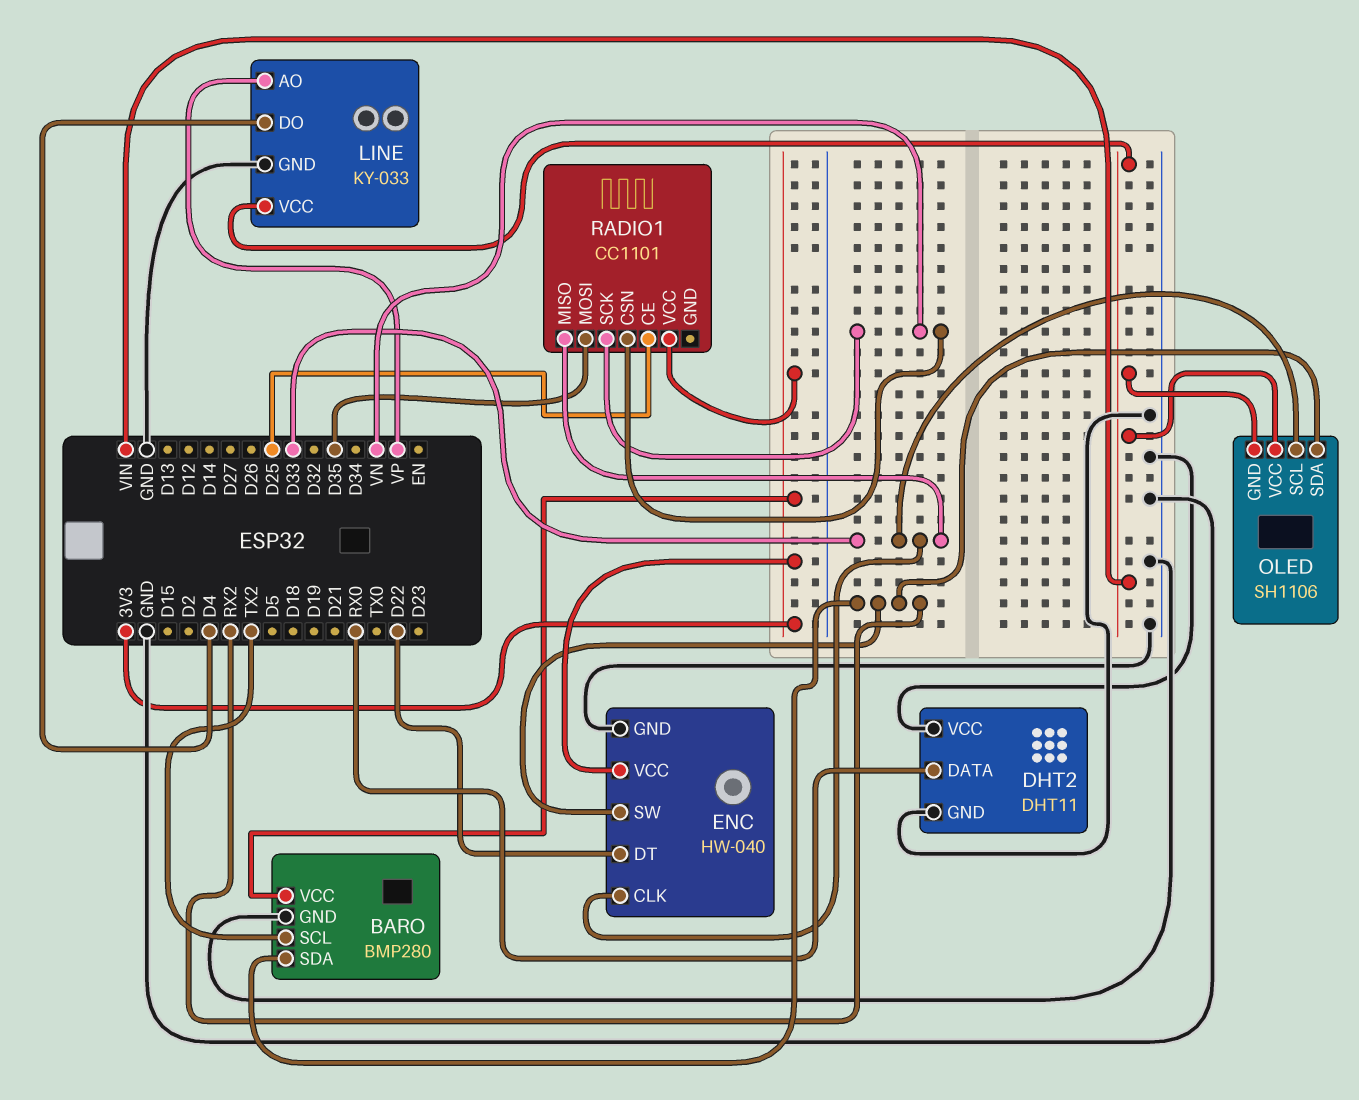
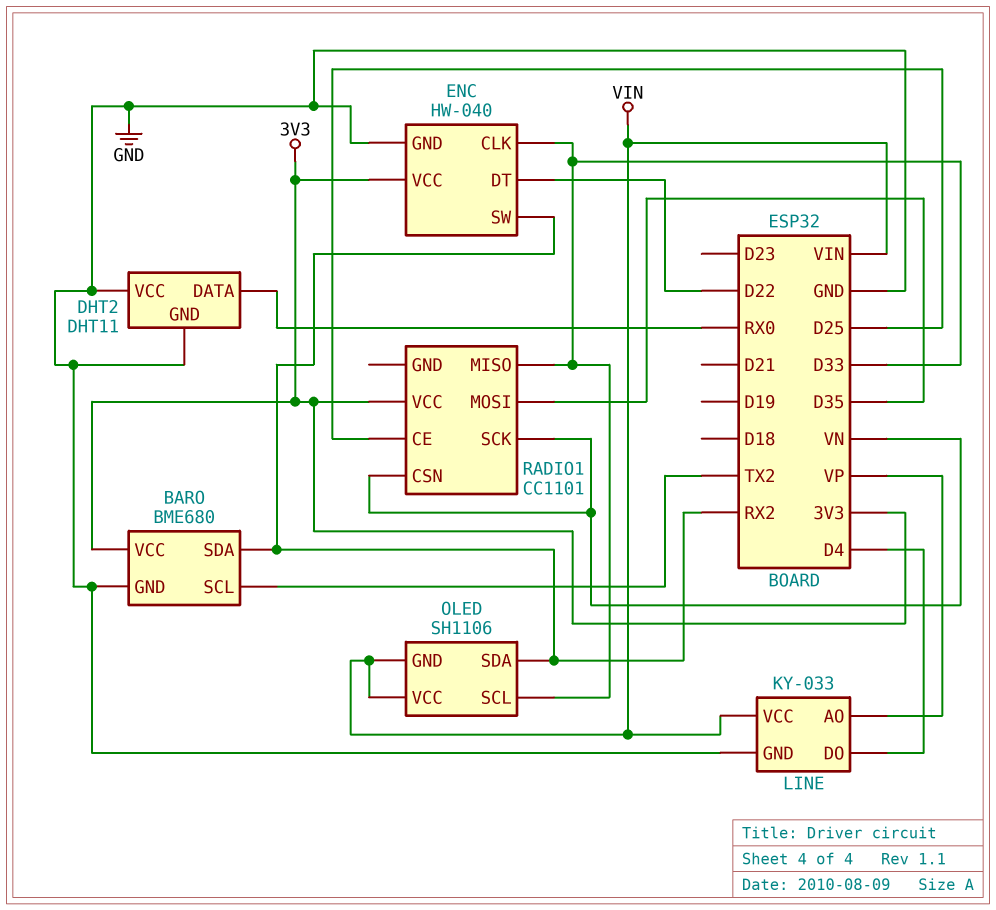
BARO: BMP280 -> BME680

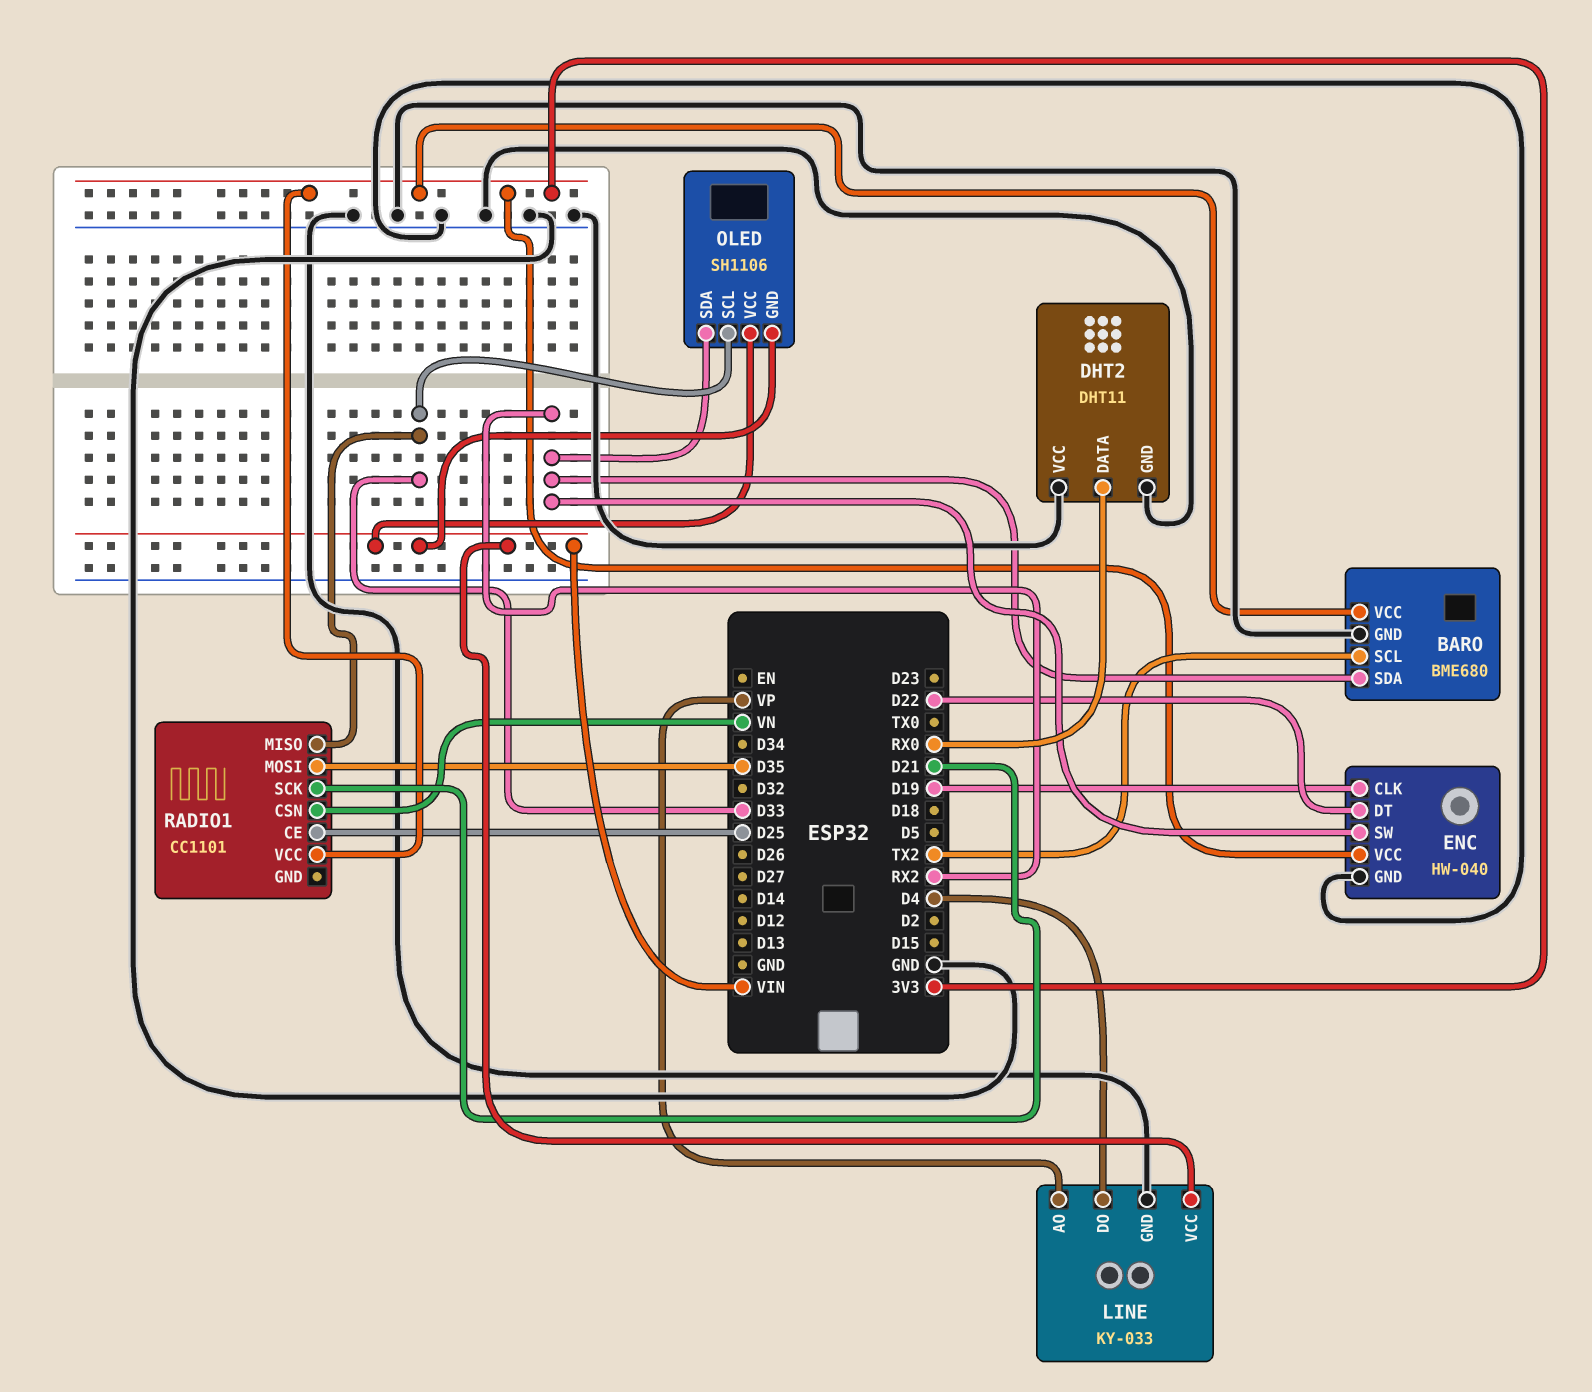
ENC pin CLK: D33 -> D19
RADIO1 pin SCK: VN -> D21

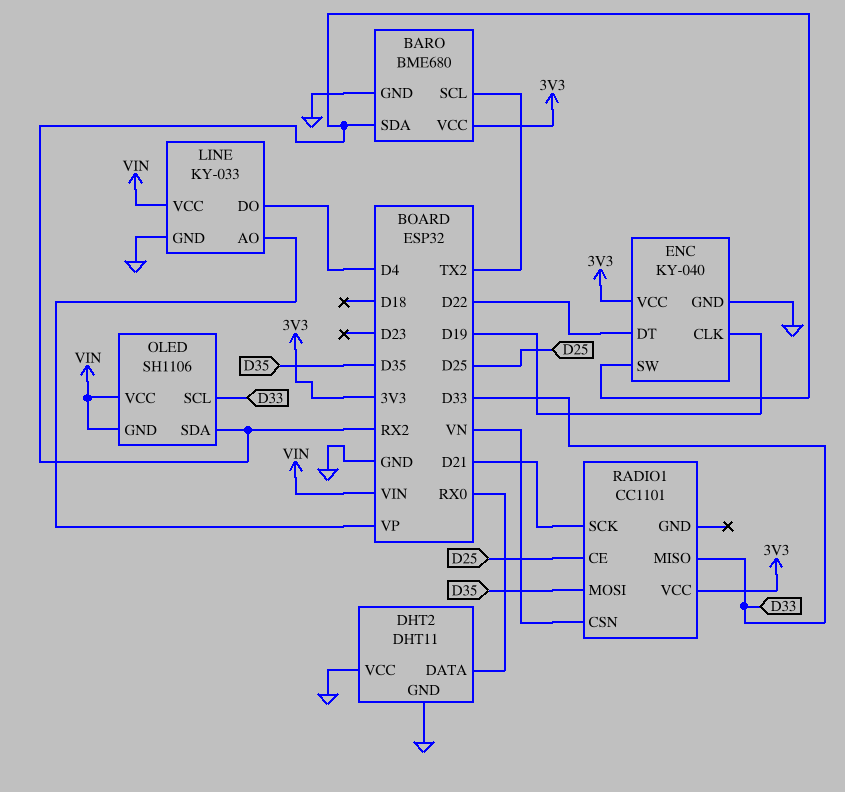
ENC: HW-040 -> KY-040

